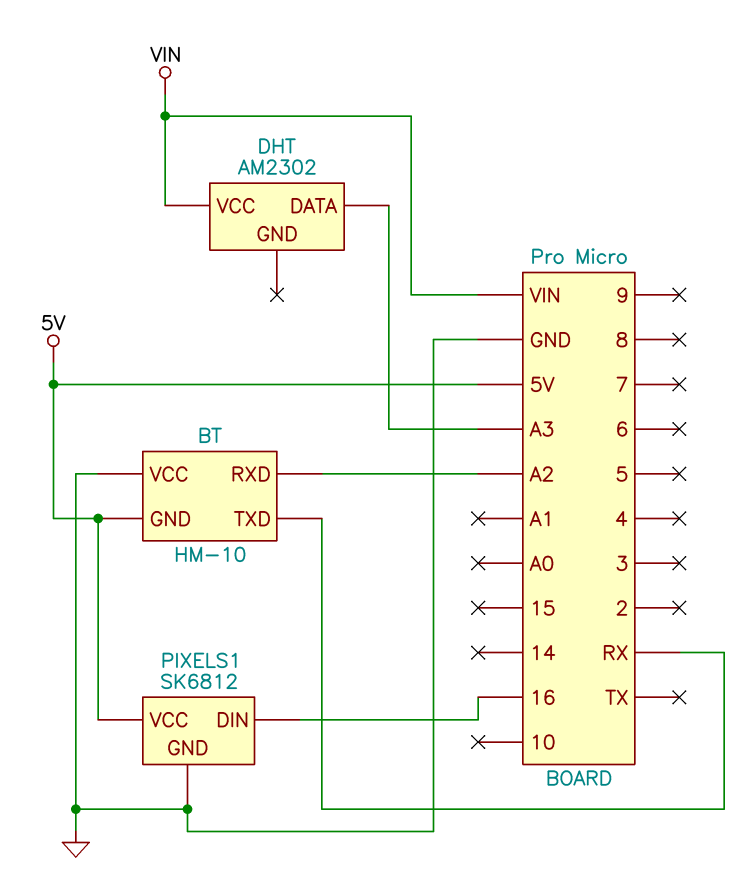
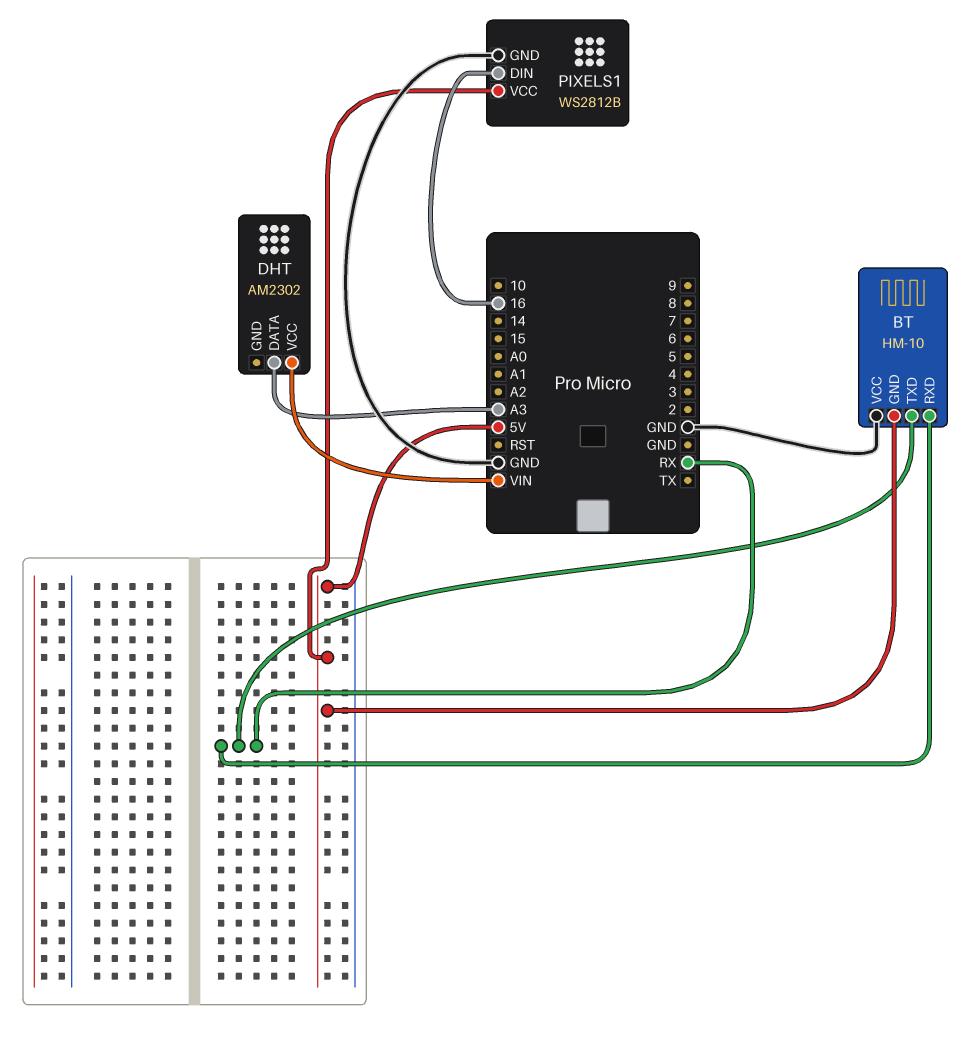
BT pin RXD: A2 -> RX
PIXELS1: SK6812 -> WS2812B

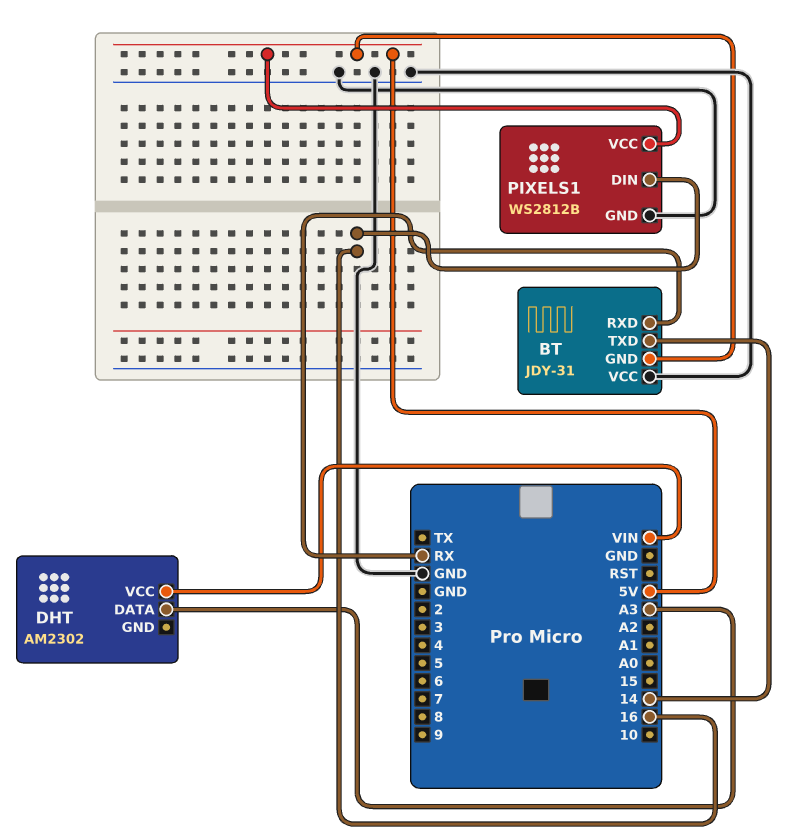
BT: HM-10 -> JDY-31
BT pin TXD: RX -> 14

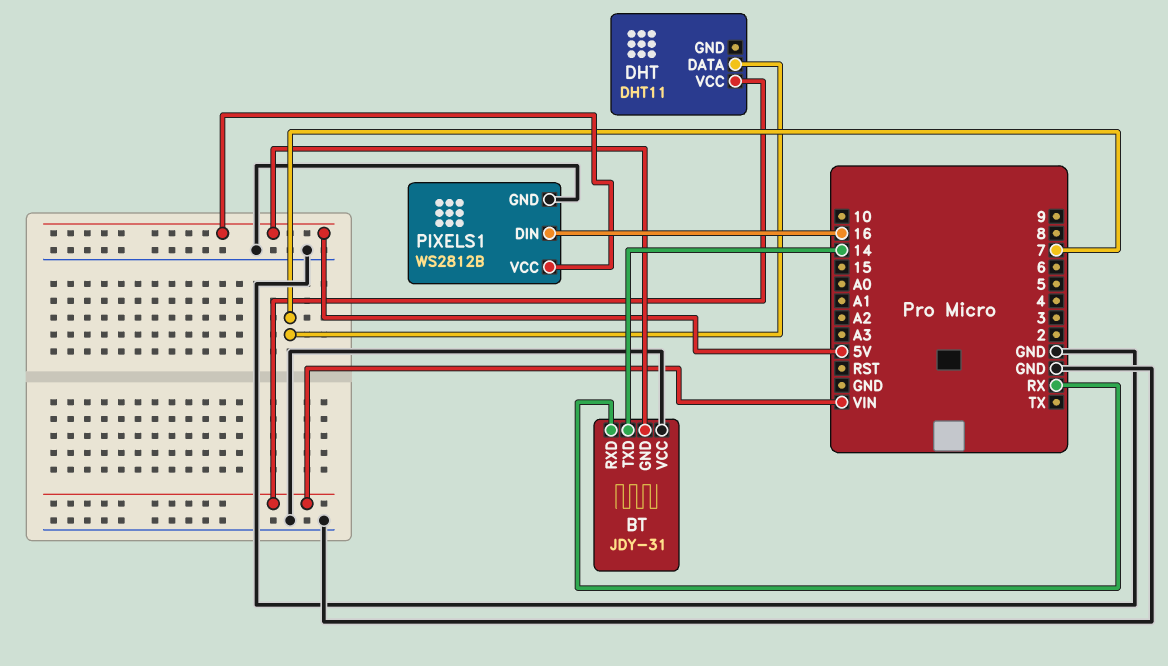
DHT: AM2302 -> DHT11
DHT pin DATA: A3 -> 7

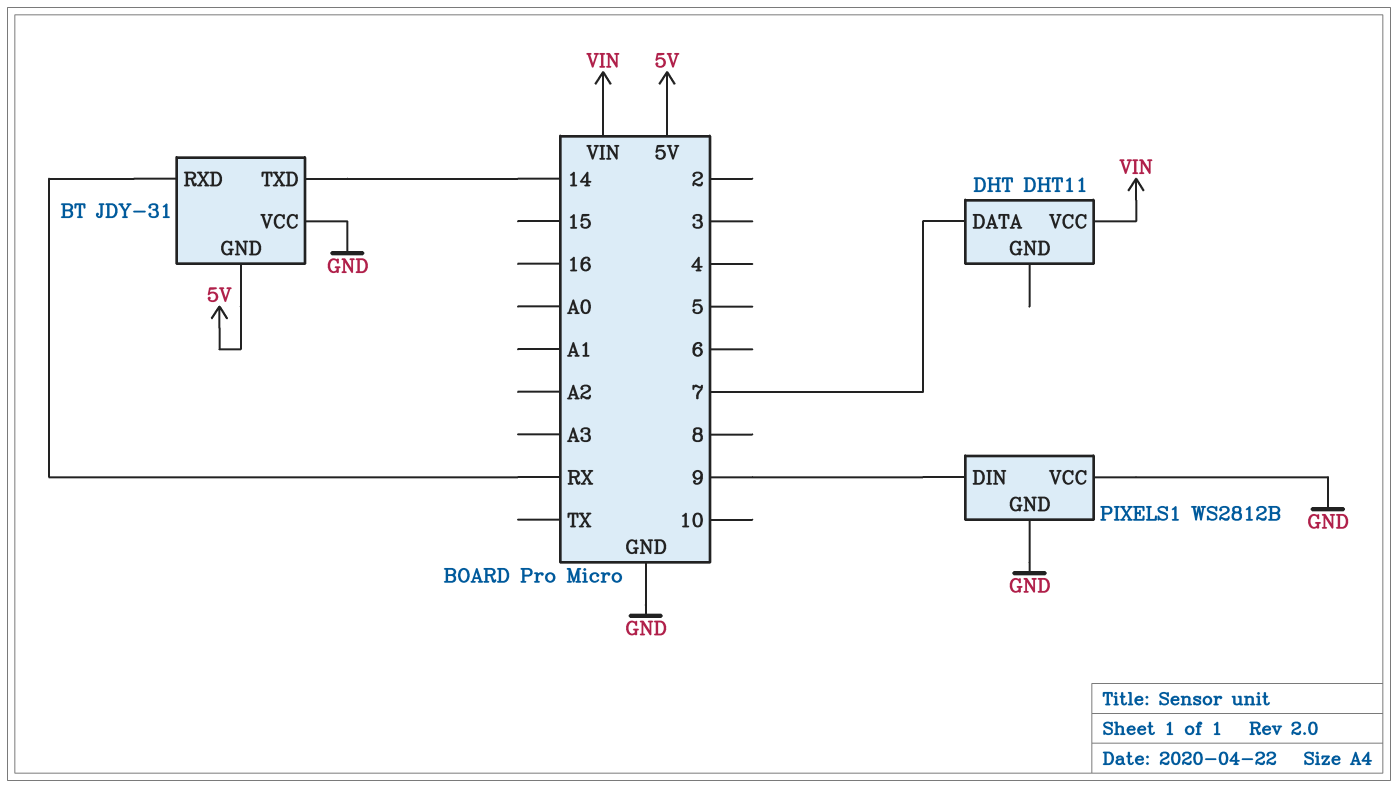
PIXELS1 pin DIN: 16 -> 9
PIXELS1 pin VCC: 5V -> GND

